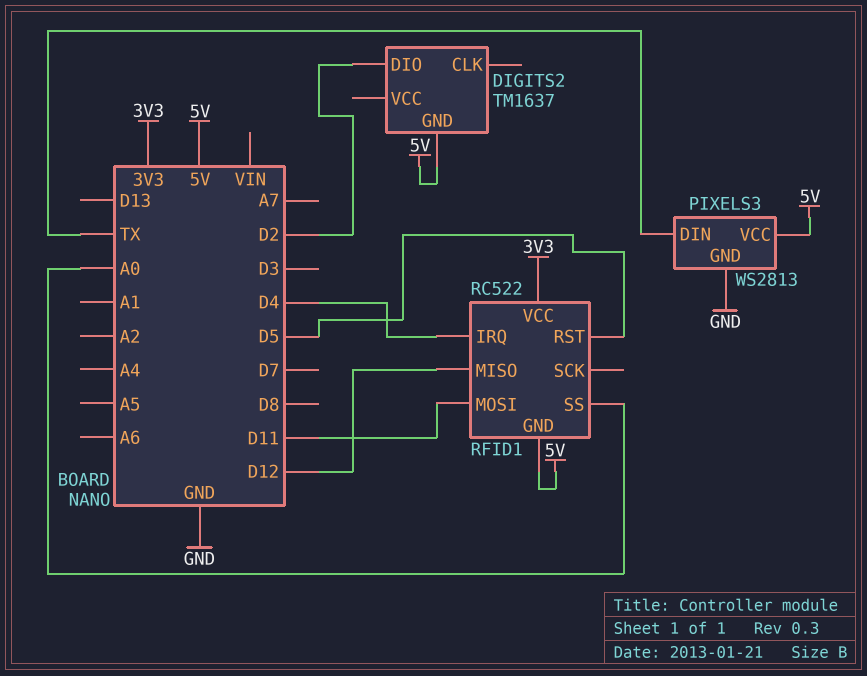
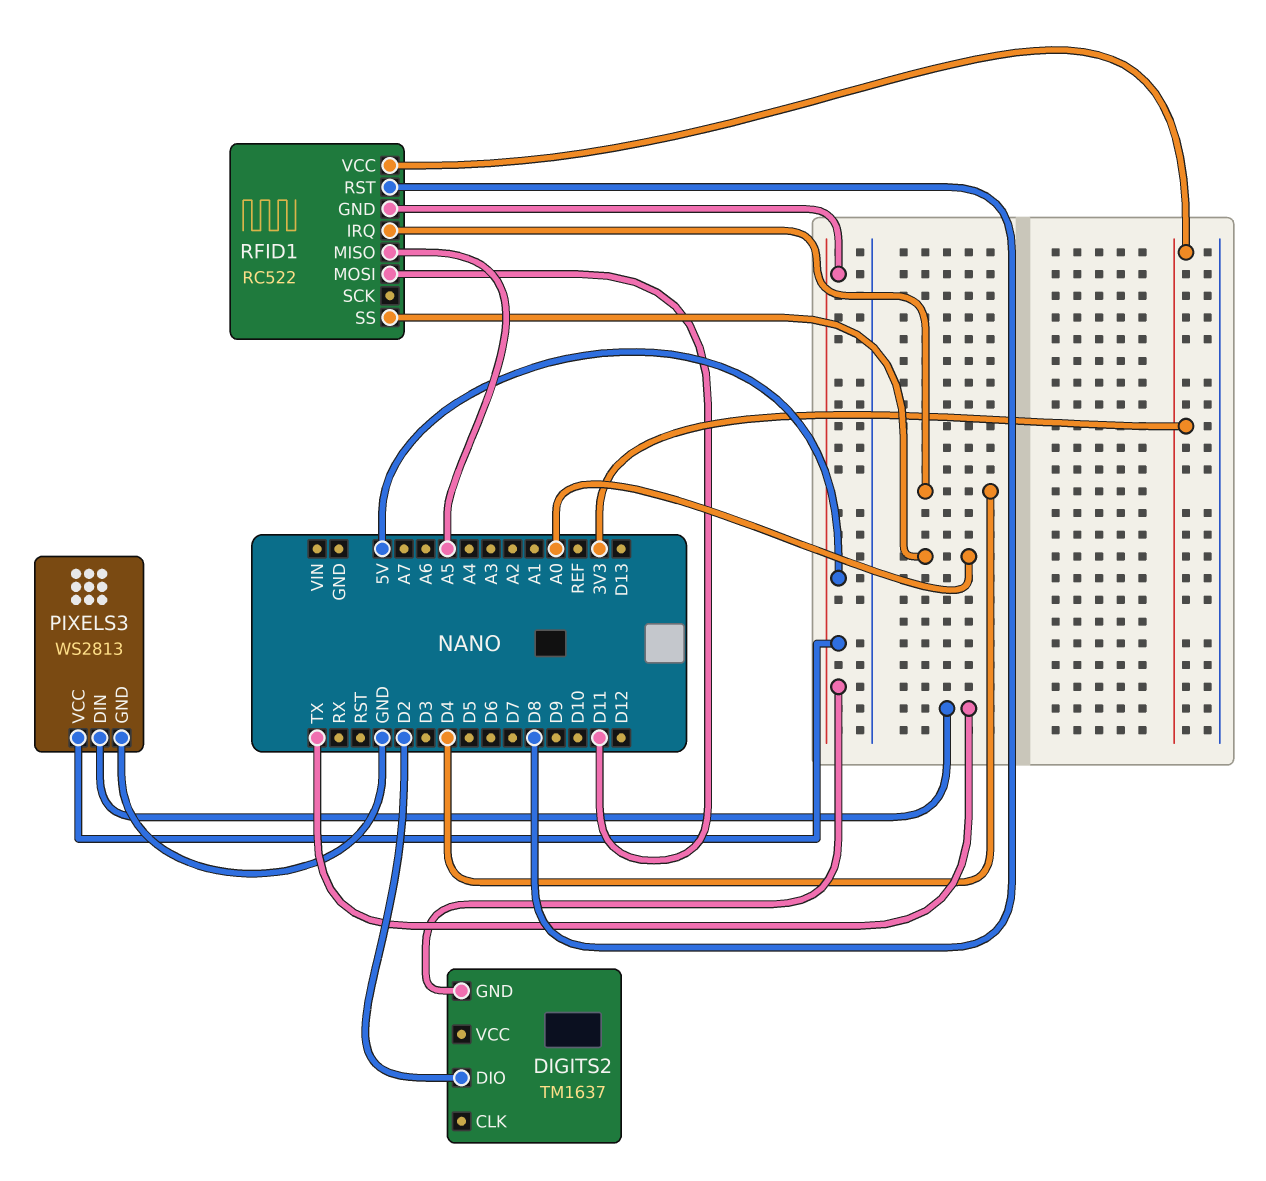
RFID1 pin MISO: D12 -> A5
RFID1 pin RST: D5 -> D8

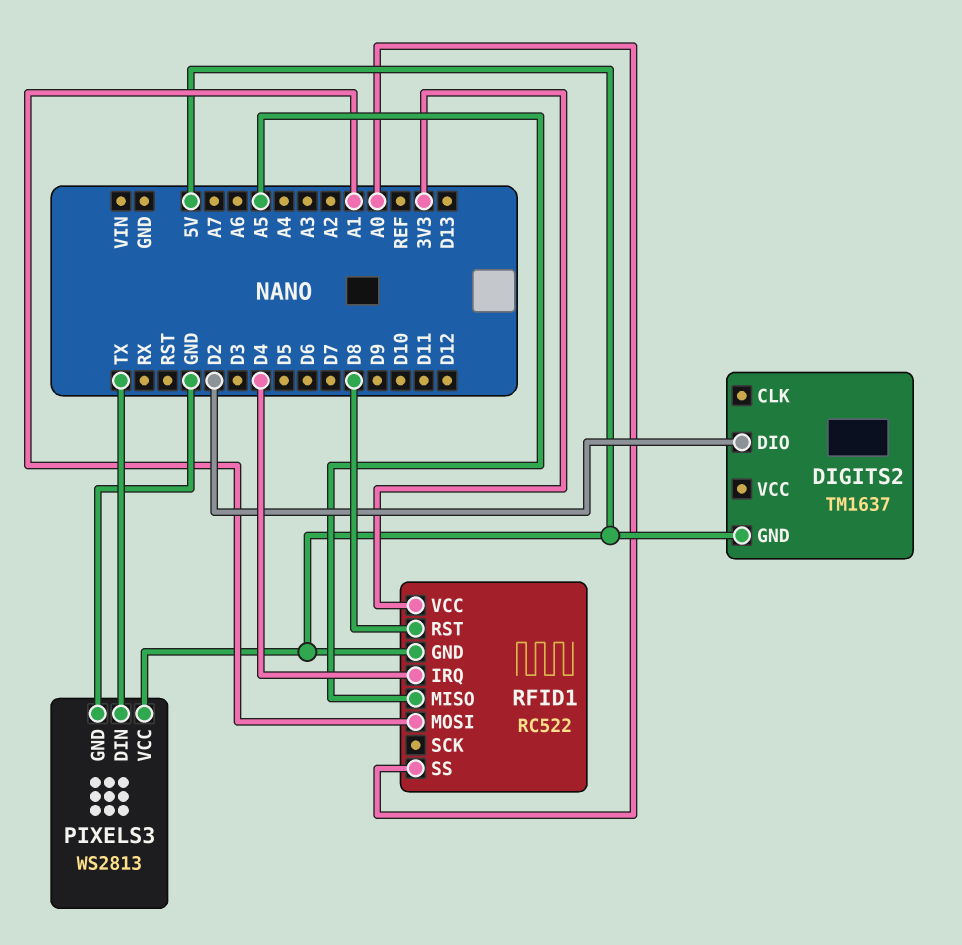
RFID1 pin MOSI: D11 -> A1

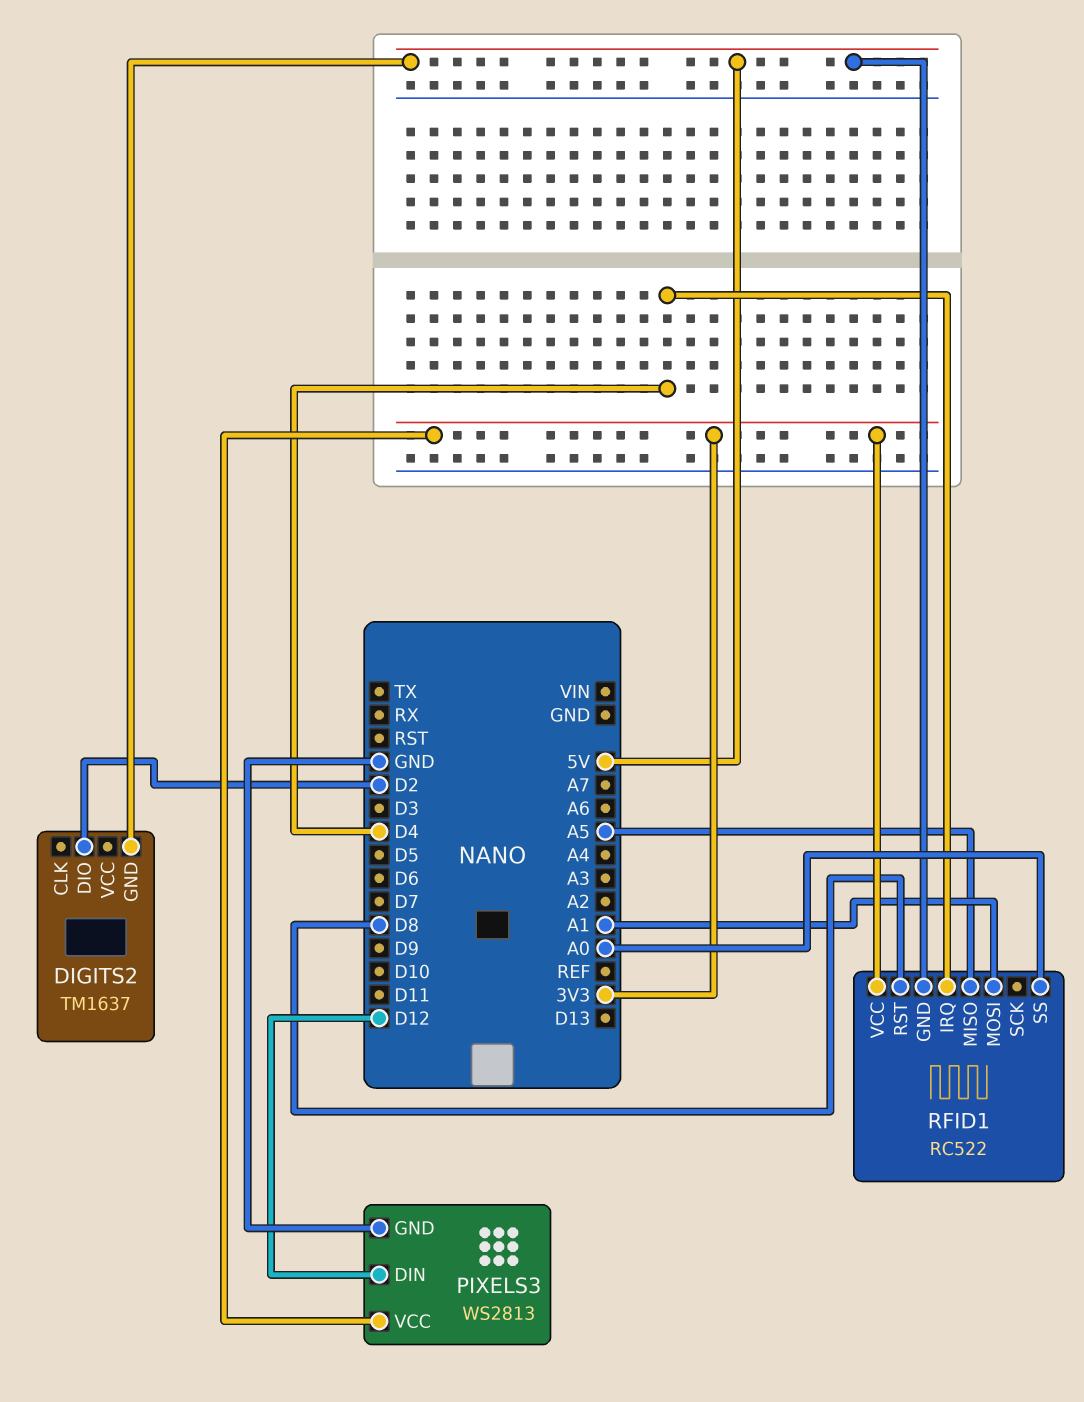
PIXELS3 pin DIN: TX -> D12
PIXELS3 pin VCC: 5V -> 3V3

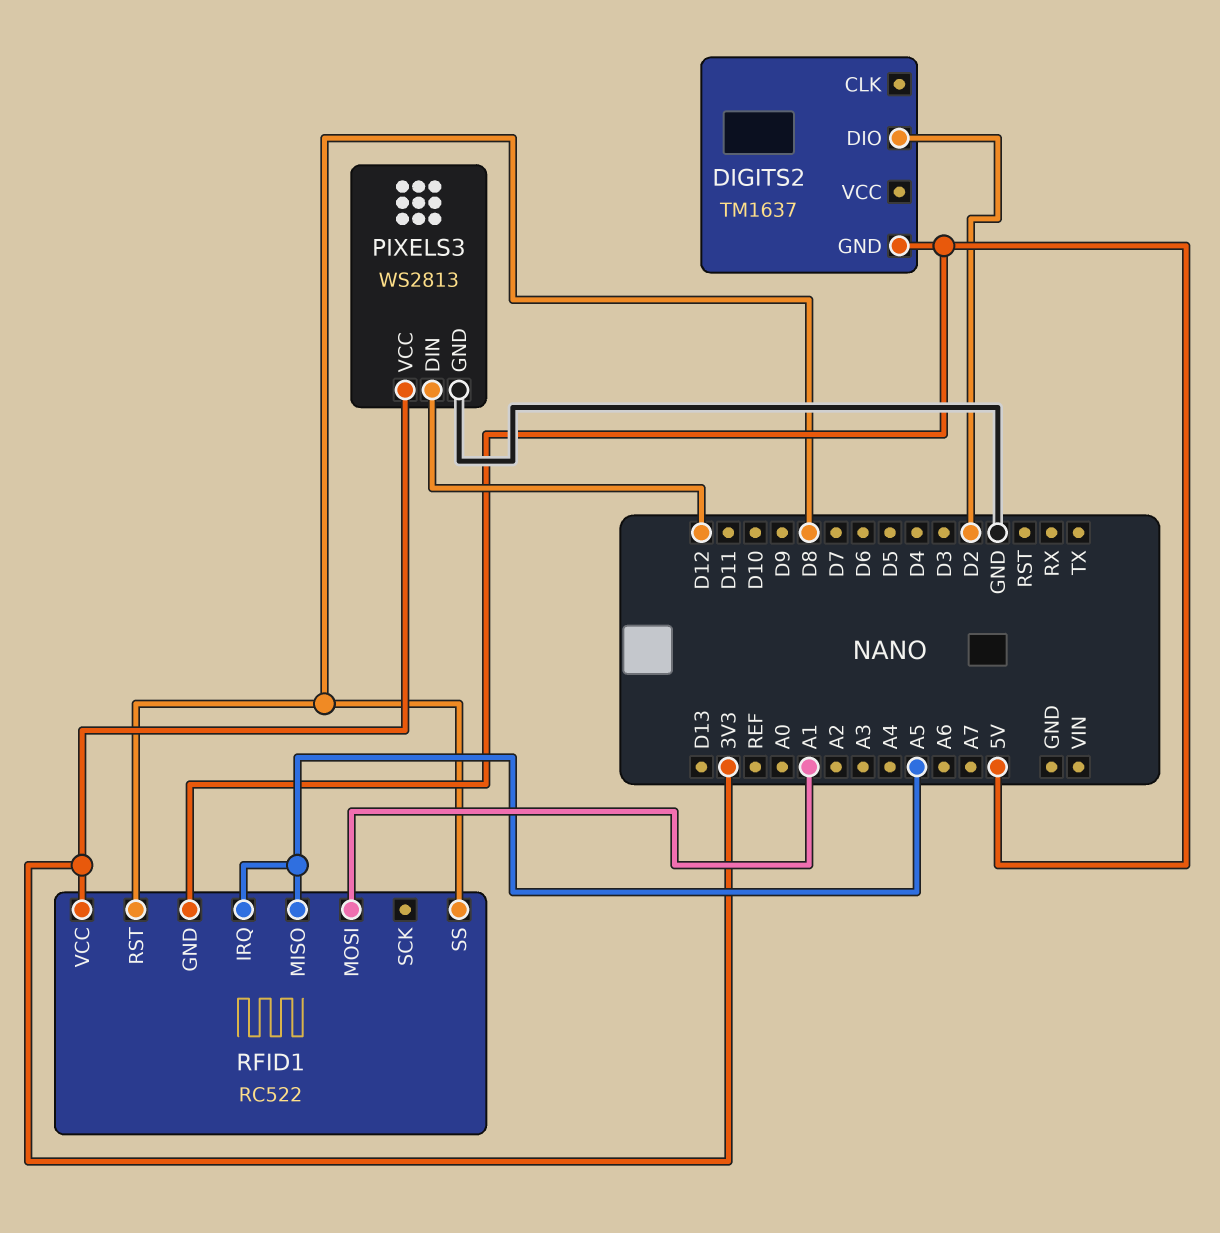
RFID1 pin IRQ: D4 -> A5
RFID1 pin SS: A0 -> D8

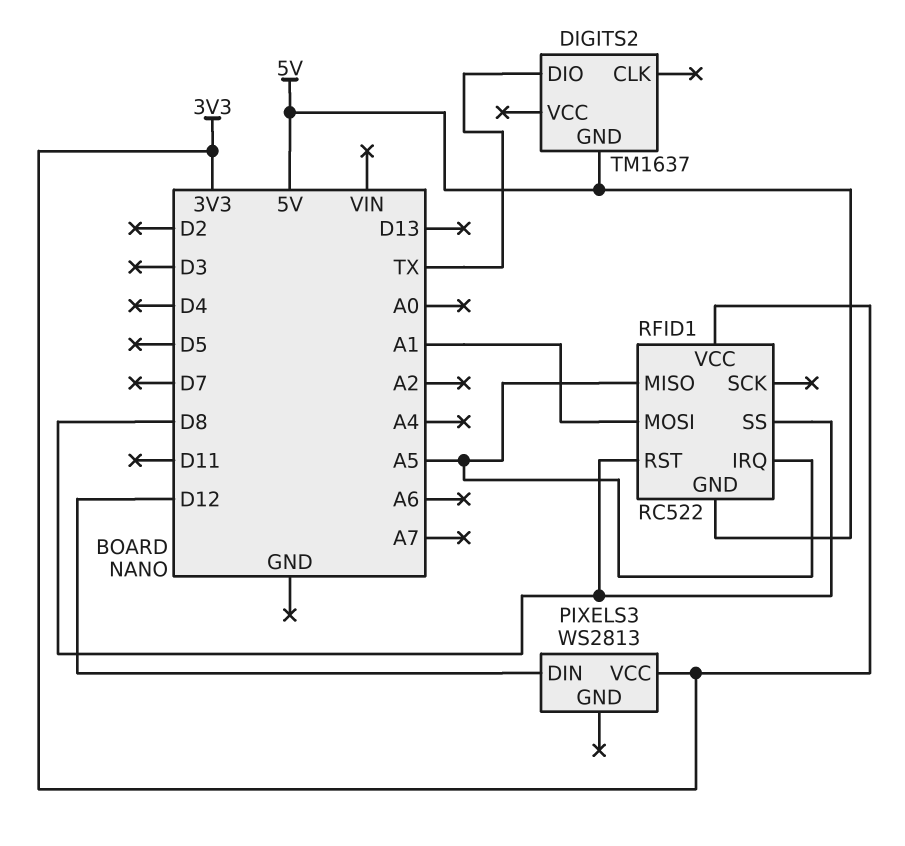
DIGITS2 pin DIO: D2 -> TX
PIXELS3 pin GND: GND -> none

